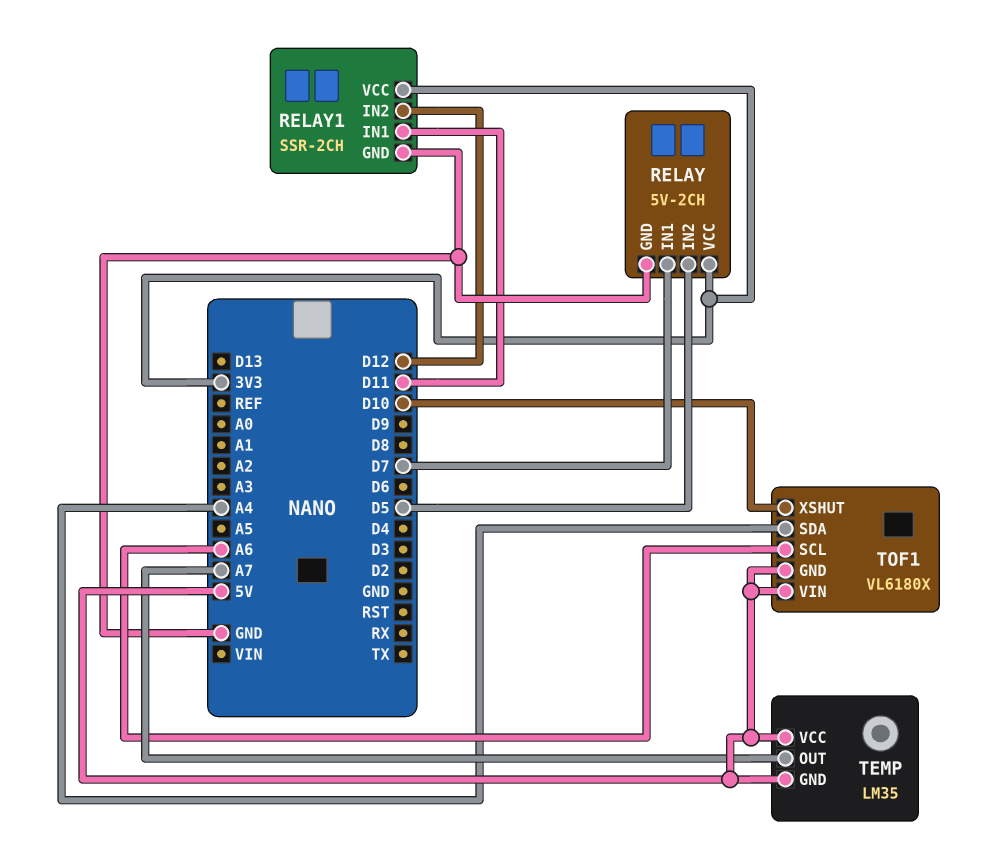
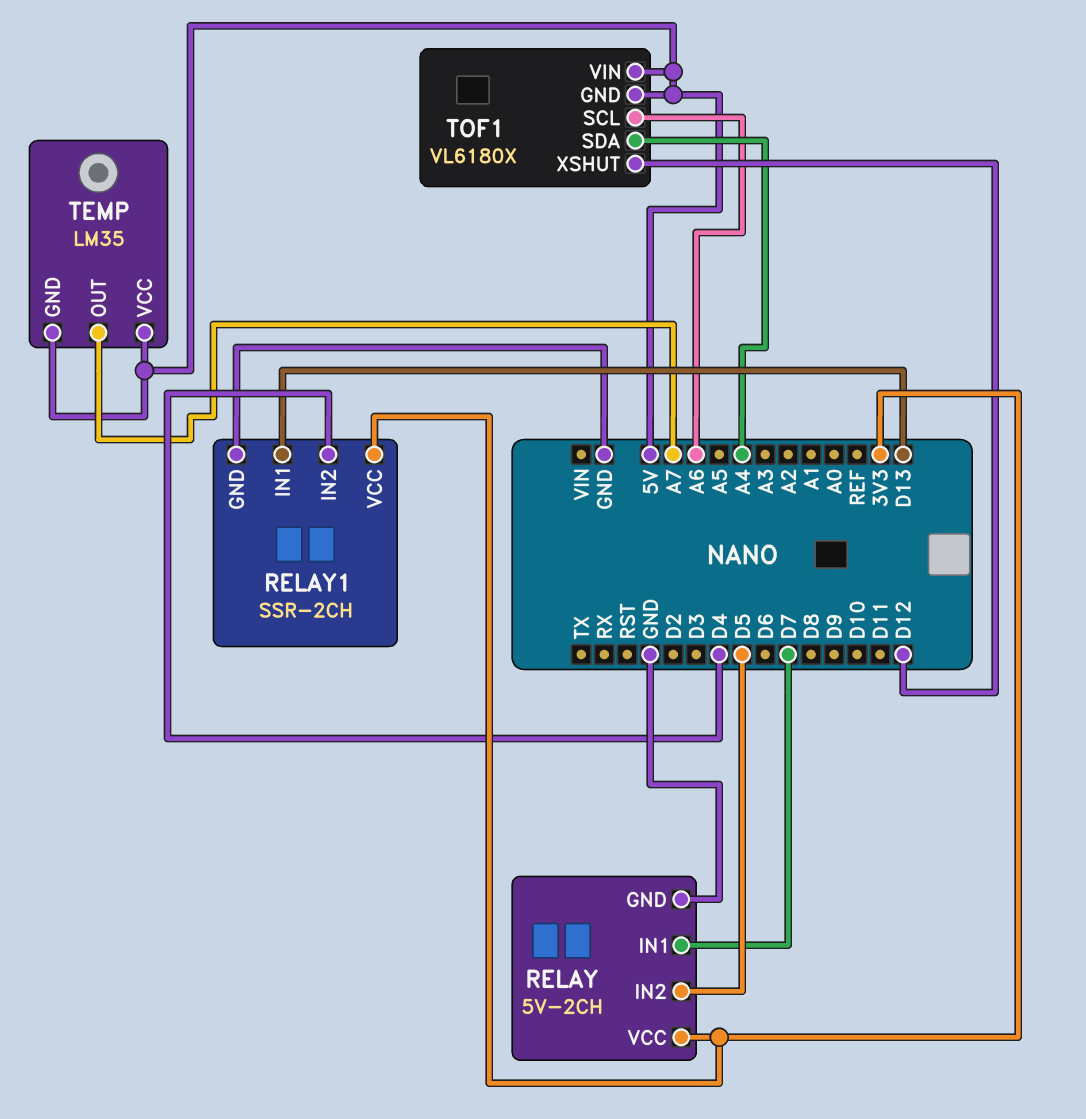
RELAY1 pin IN1: D11 -> D13
RELAY1 pin IN2: D12 -> D4
TOF1 pin XSHUT: D10 -> D12

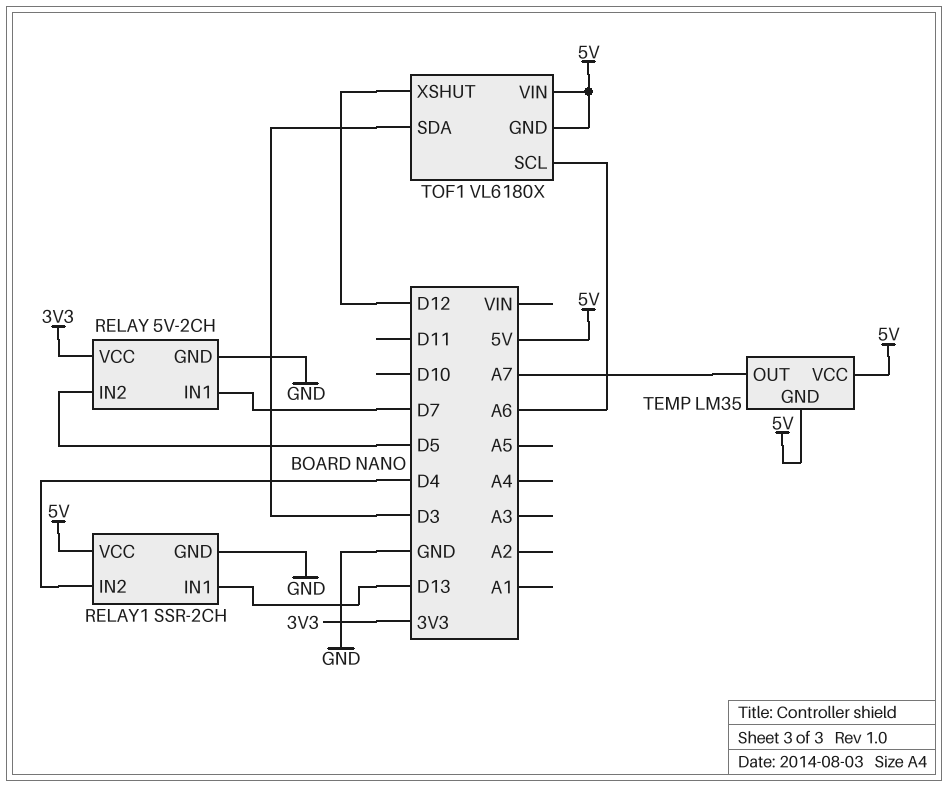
RELAY1 pin VCC: 3V3 -> 5V
TOF1 pin SDA: A4 -> D3

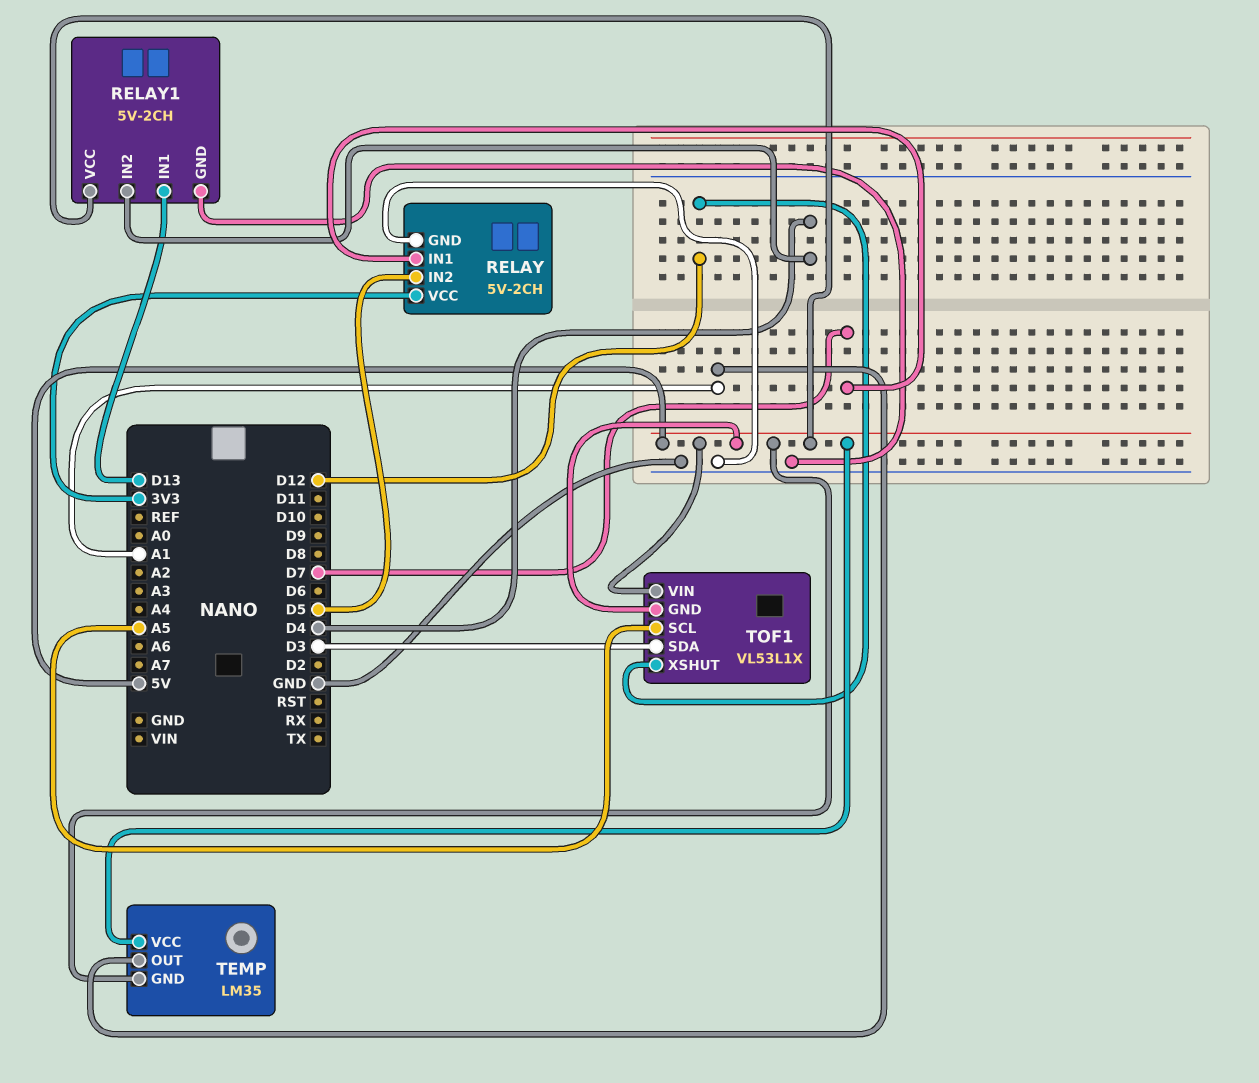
RELAY1: SSR-2CH -> 5V-2CH
TEMP pin OUT: A7 -> A1
TOF1: VL6180X -> VL53L1X
TOF1 pin SCL: A6 -> A5

